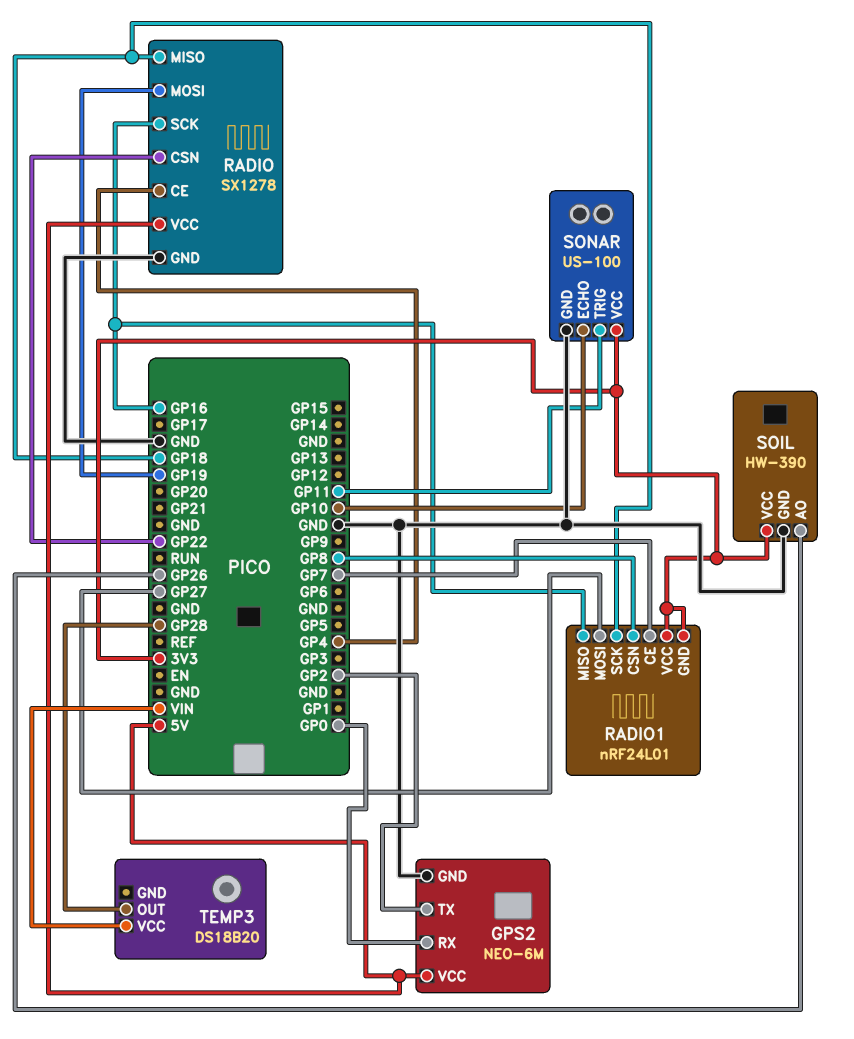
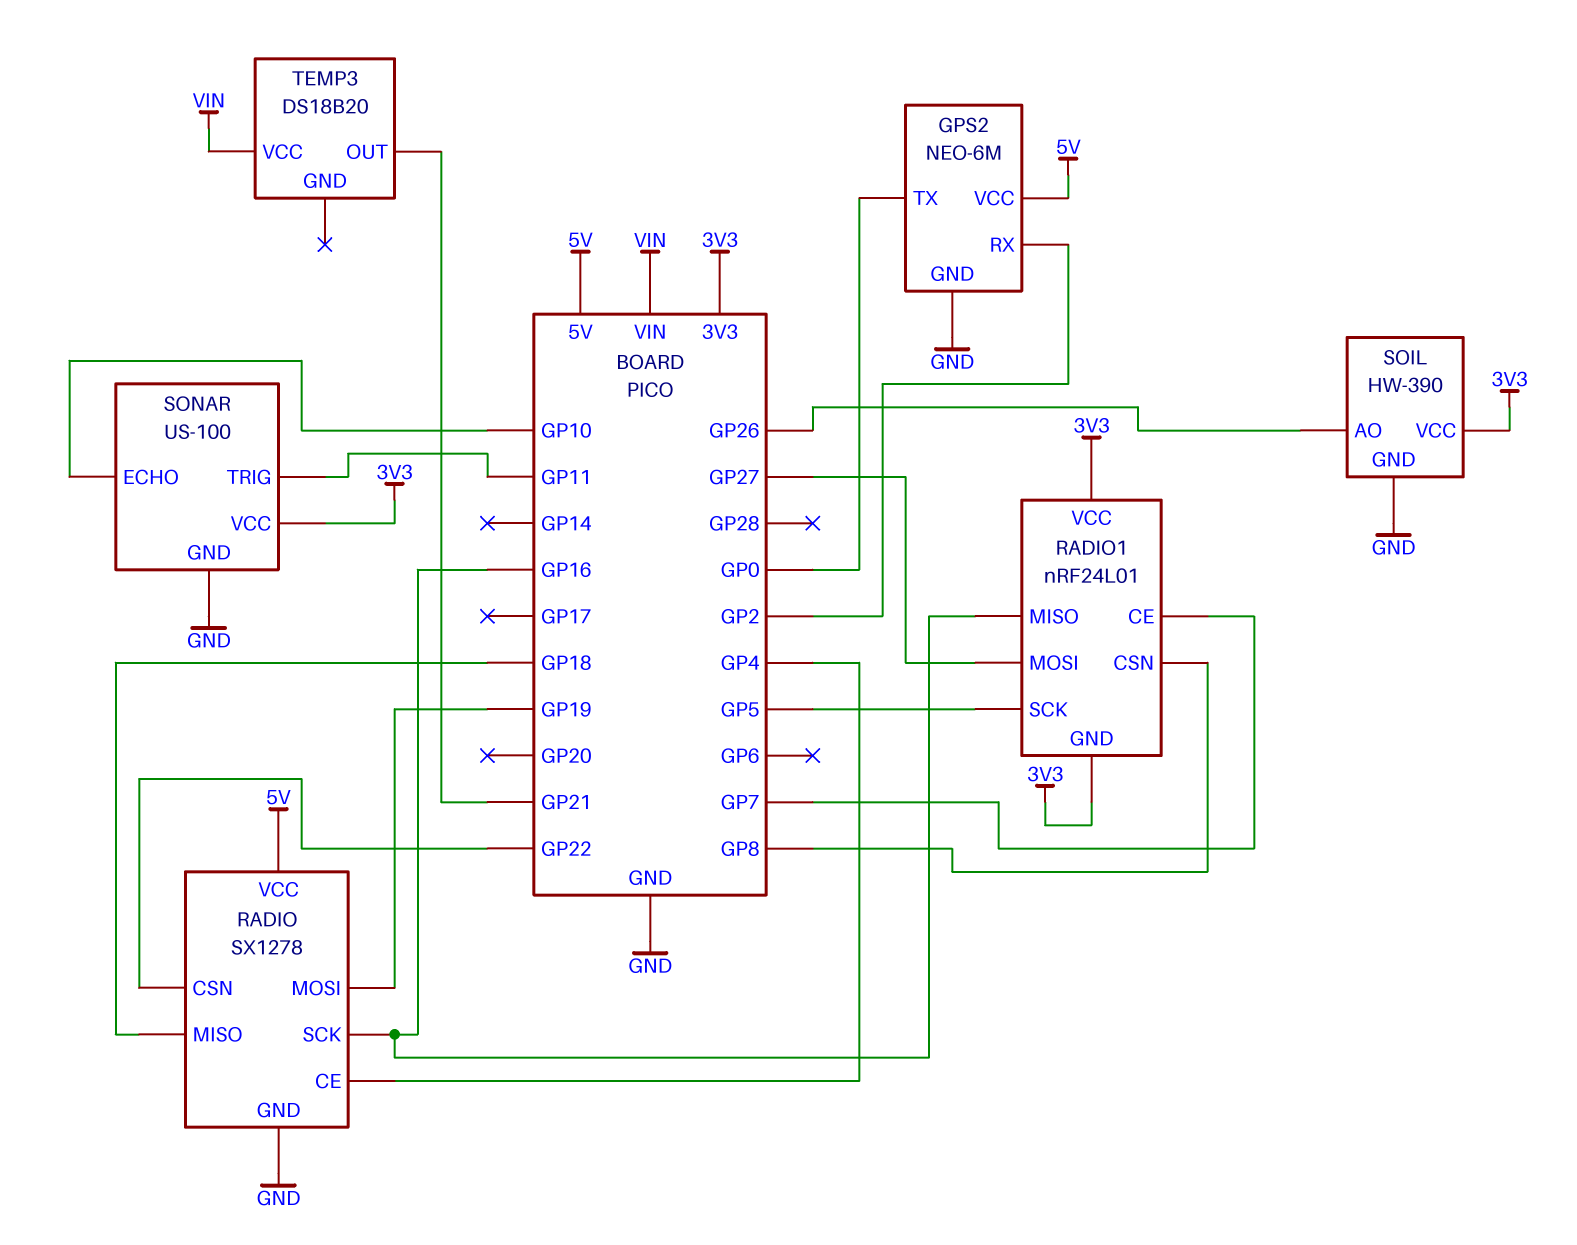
GPS2 pin RX: GP0 -> GP2
GPS2 pin TX: GP2 -> GP0
RADIO1 pin SCK: GP18 -> GP5
TEMP3 pin OUT: GP28 -> GP21

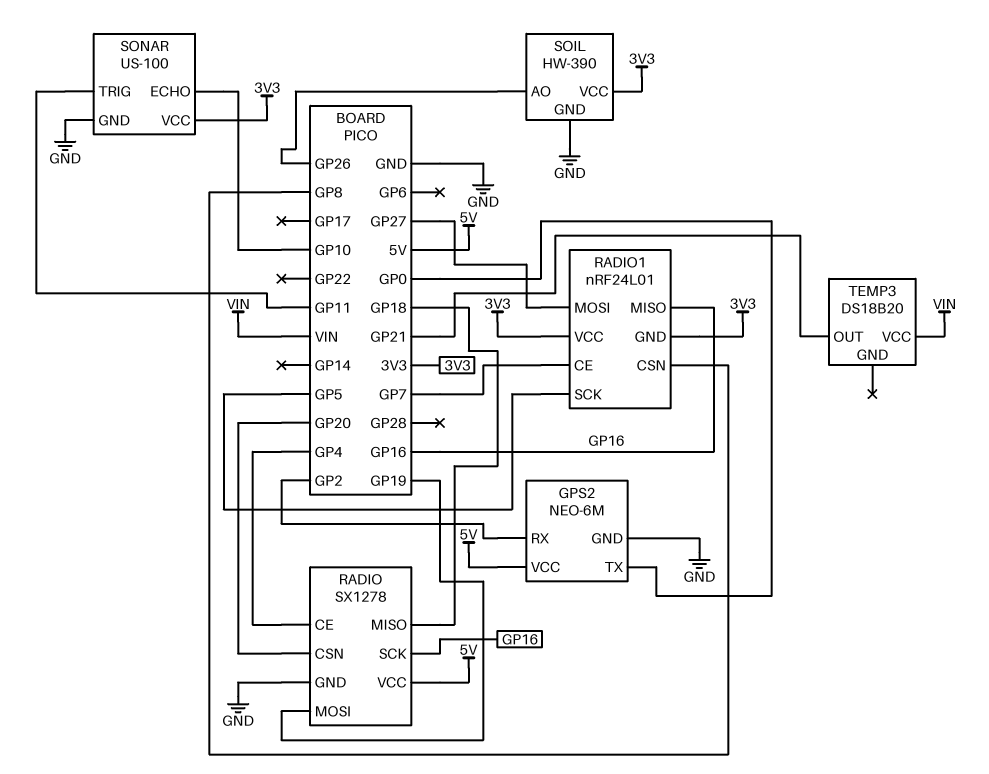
RADIO pin CSN: GP22 -> GP20

